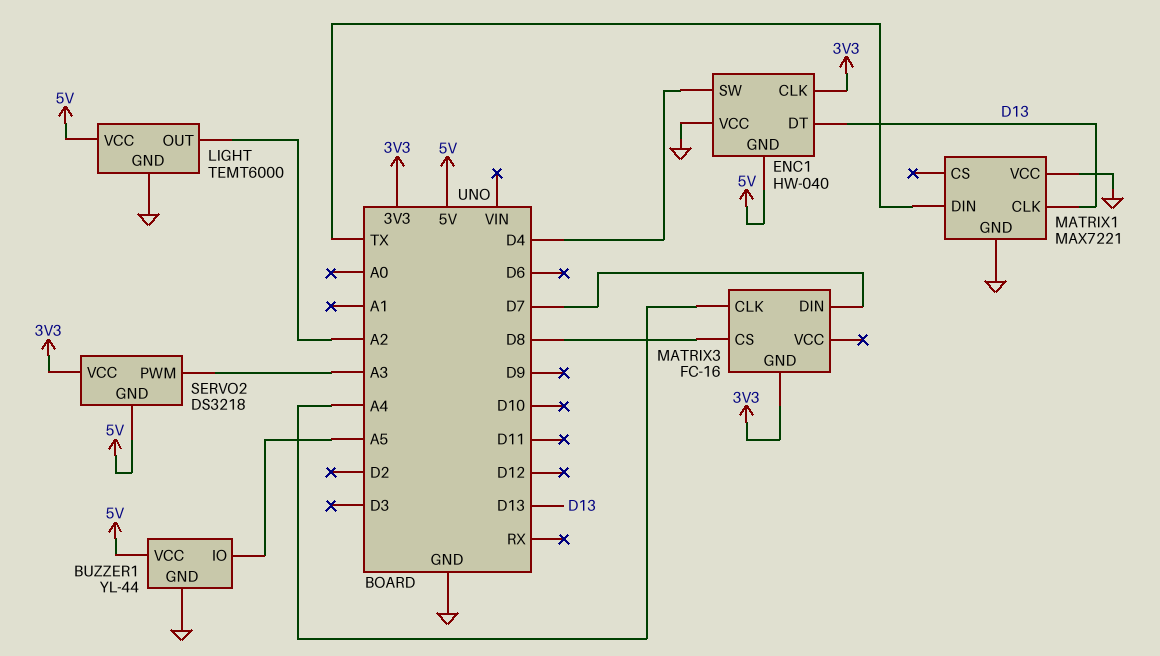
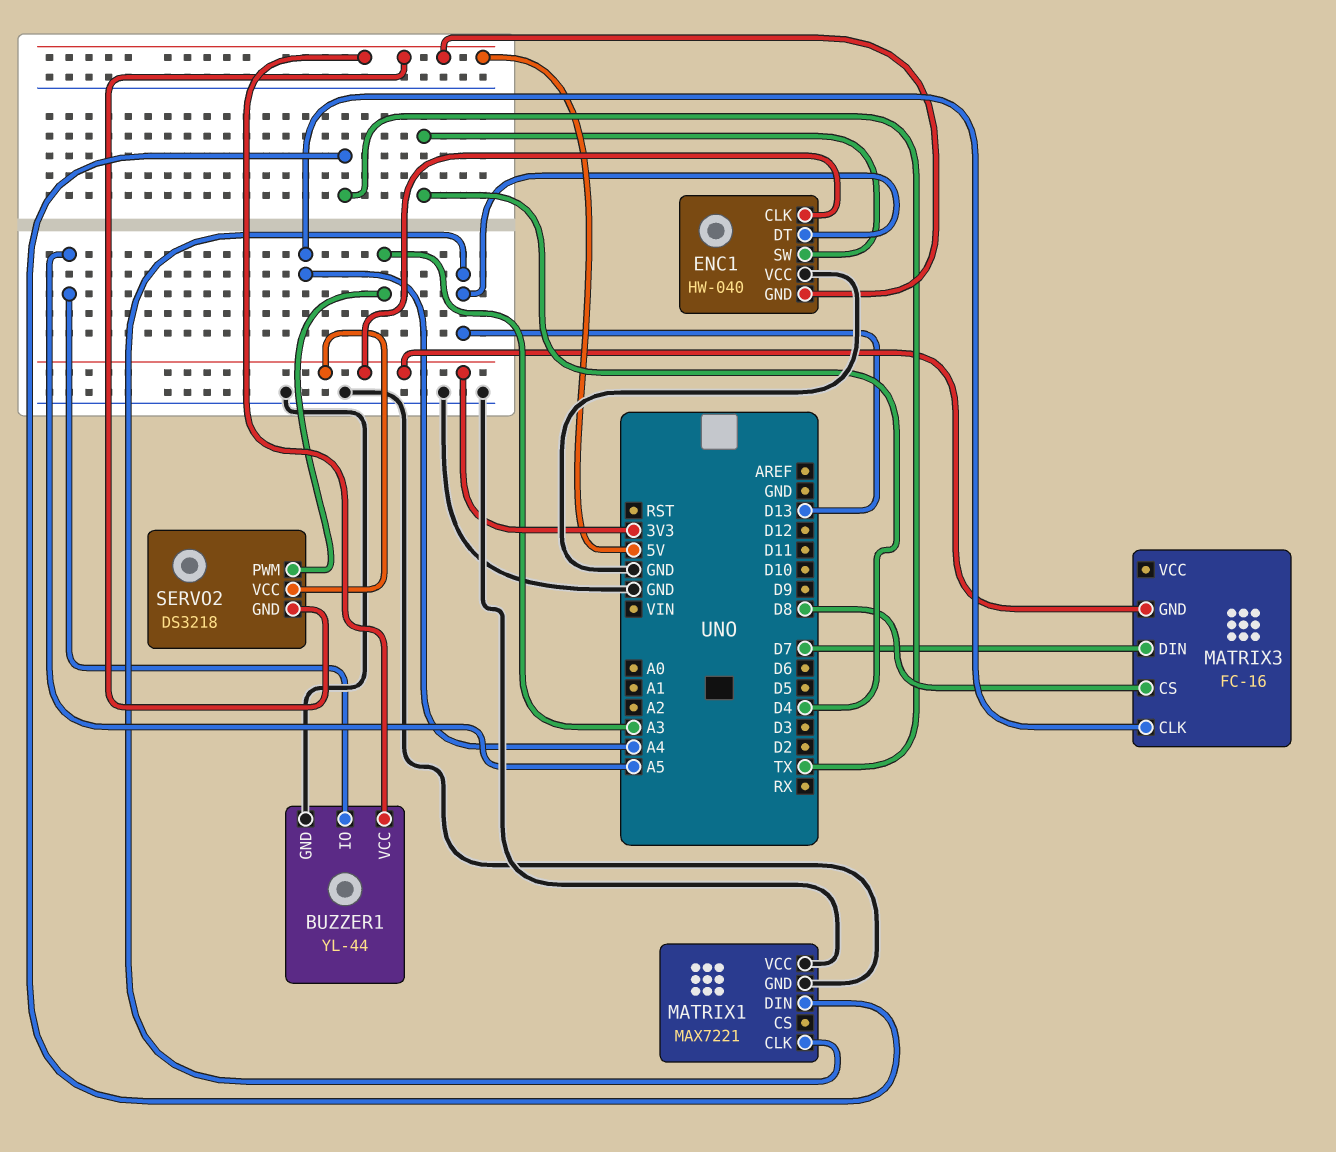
LIGHT: TEMT6000 -> none
LIGHT pin GND: GND -> none
LIGHT pin OUT: A2 -> none
LIGHT pin VCC: 5V -> none

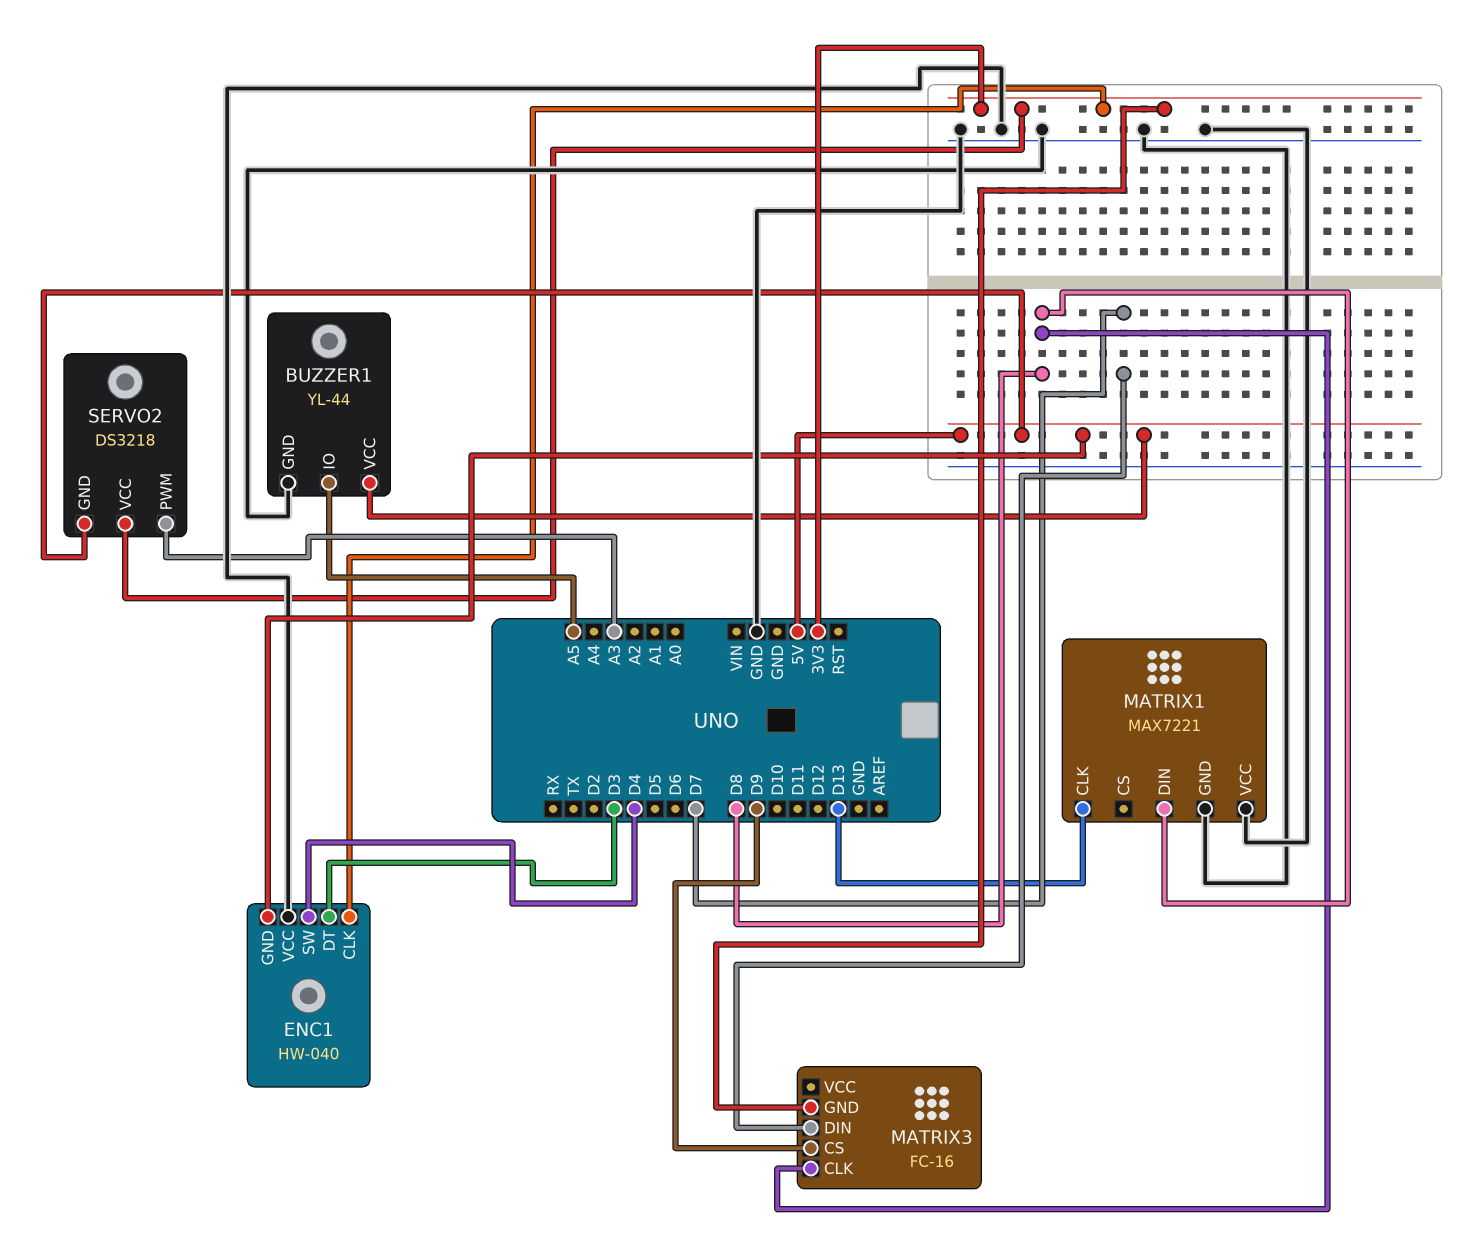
ENC1 pin DT: D13 -> D3
MATRIX1 pin DIN: TX -> D8
MATRIX3 pin CLK: A4 -> D8
MATRIX3 pin CS: D8 -> D9

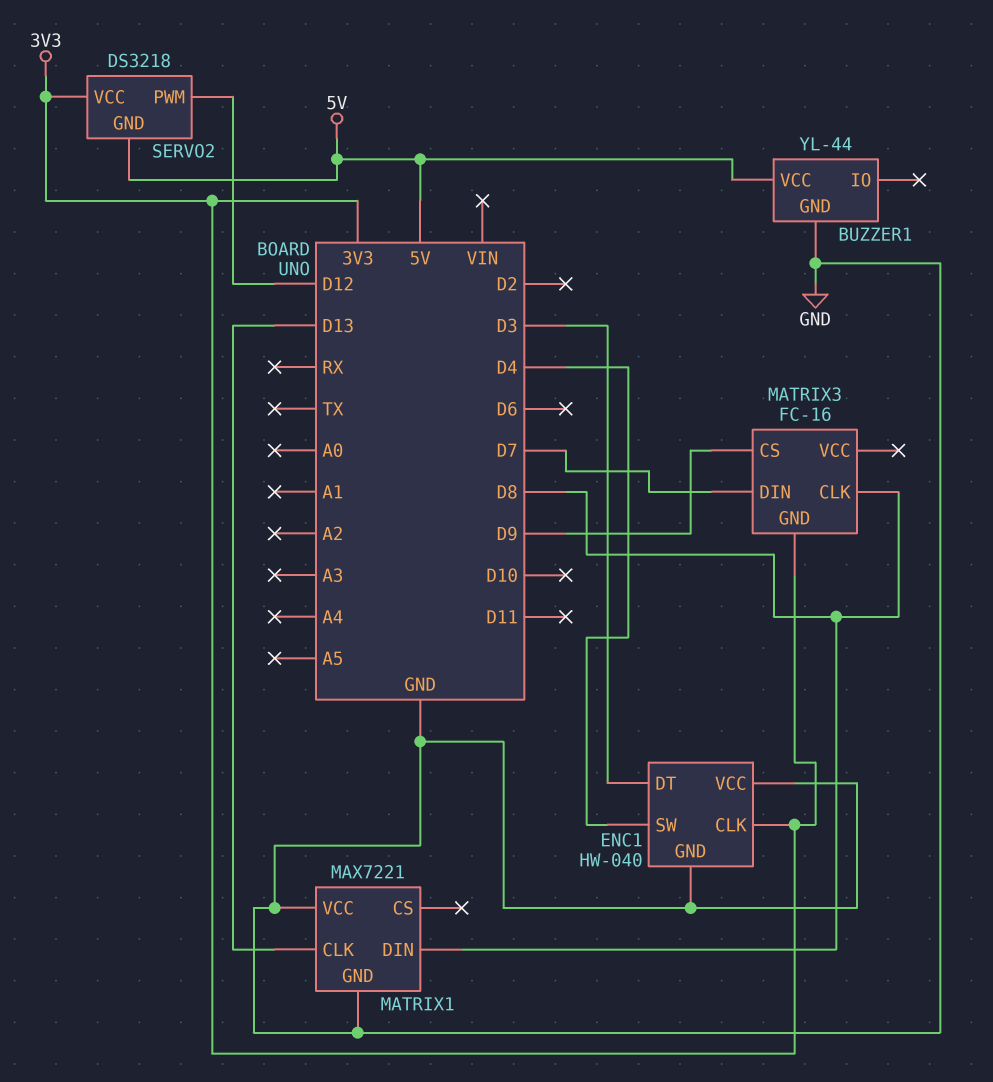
BUZZER1 pin IO: A5 -> none
ENC1 pin GND: 5V -> GND
SERVO2 pin PWM: A3 -> D12

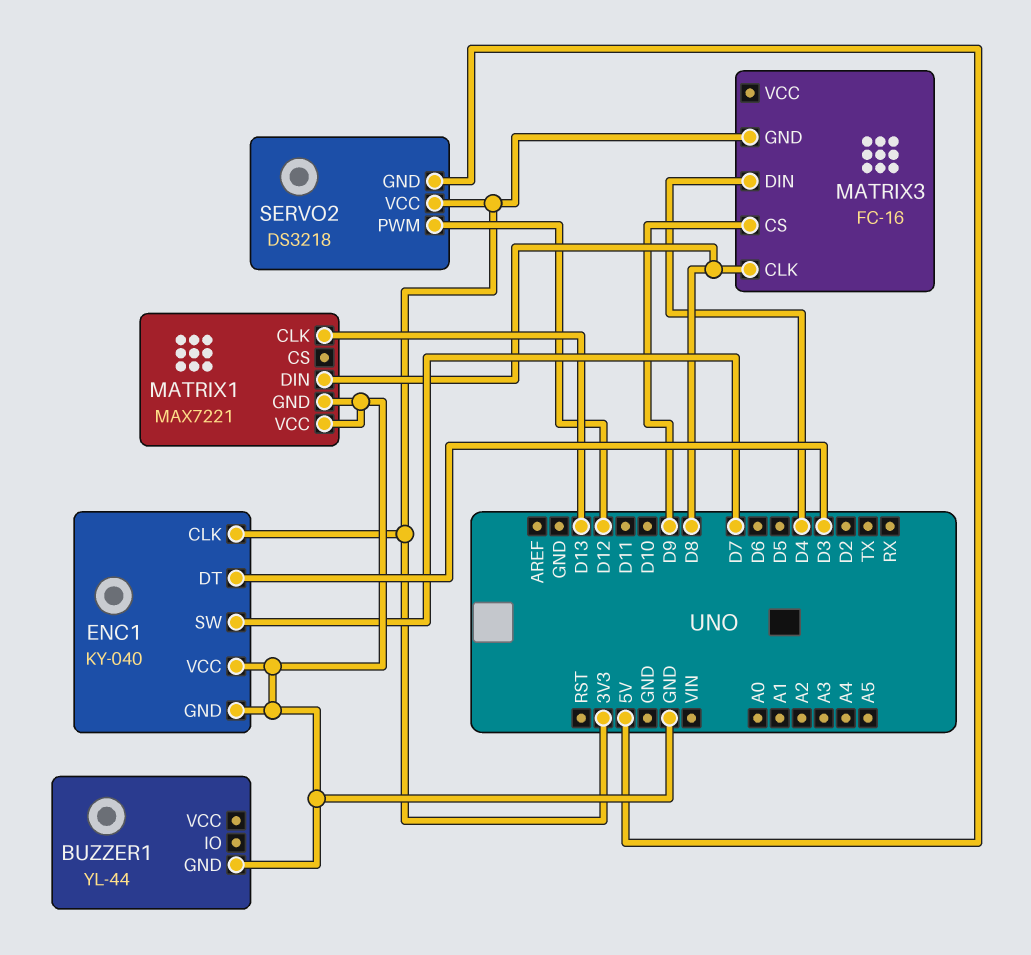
BUZZER1 pin VCC: 5V -> none
ENC1: HW-040 -> KY-040
ENC1 pin SW: D4 -> D7
MATRIX3 pin DIN: D7 -> D4

